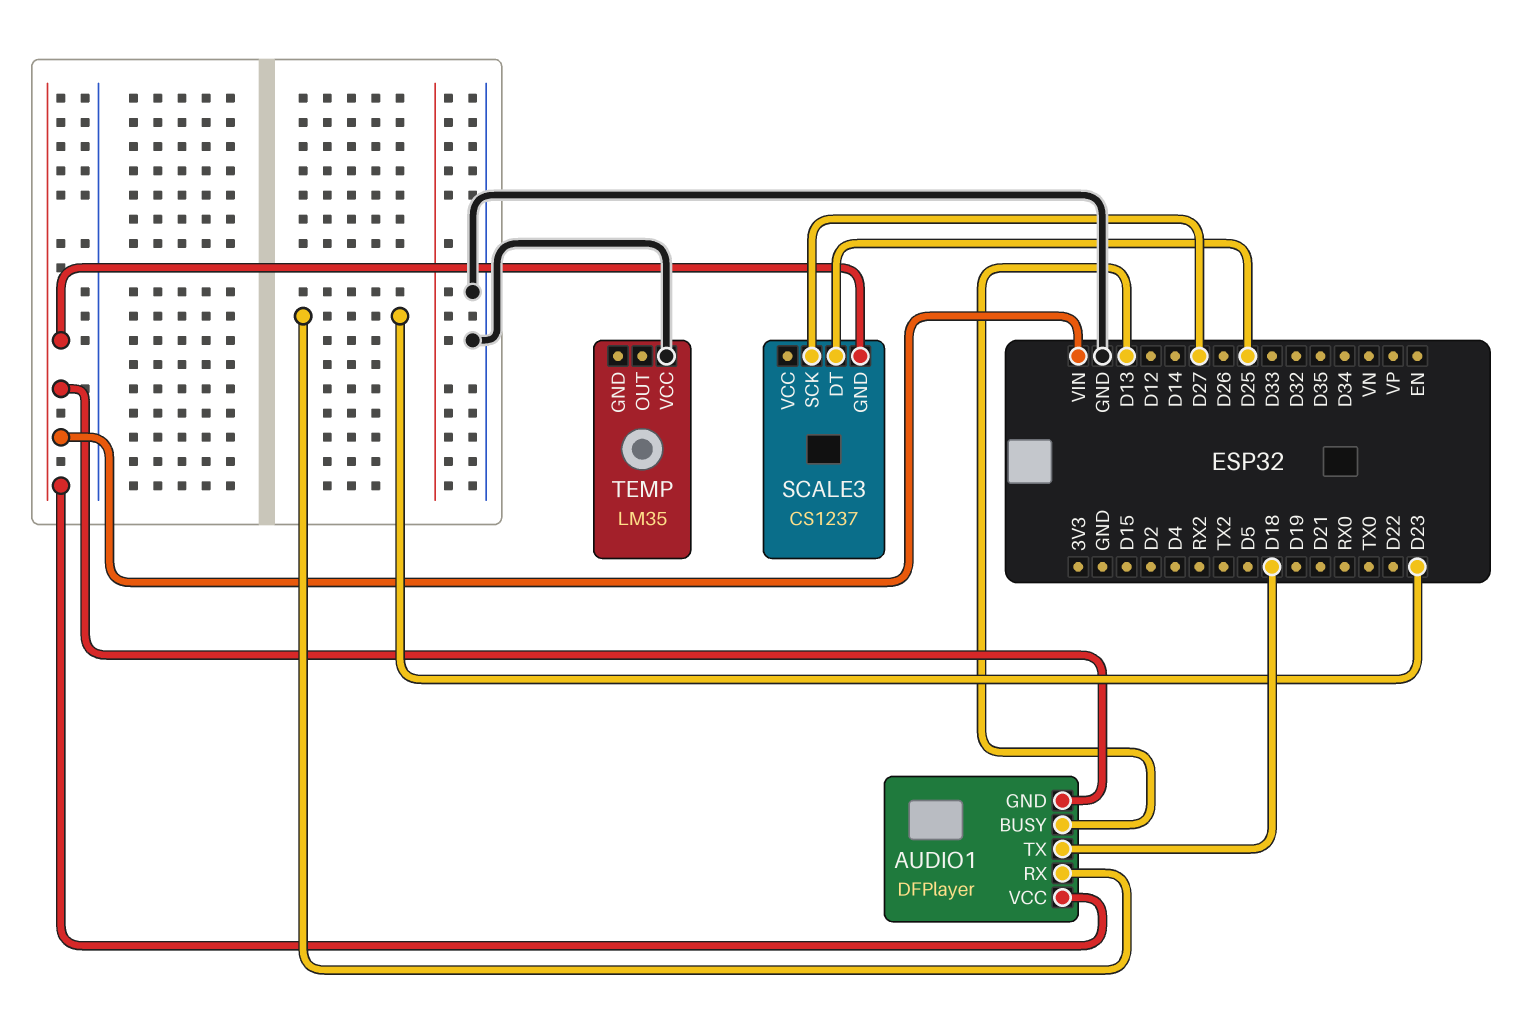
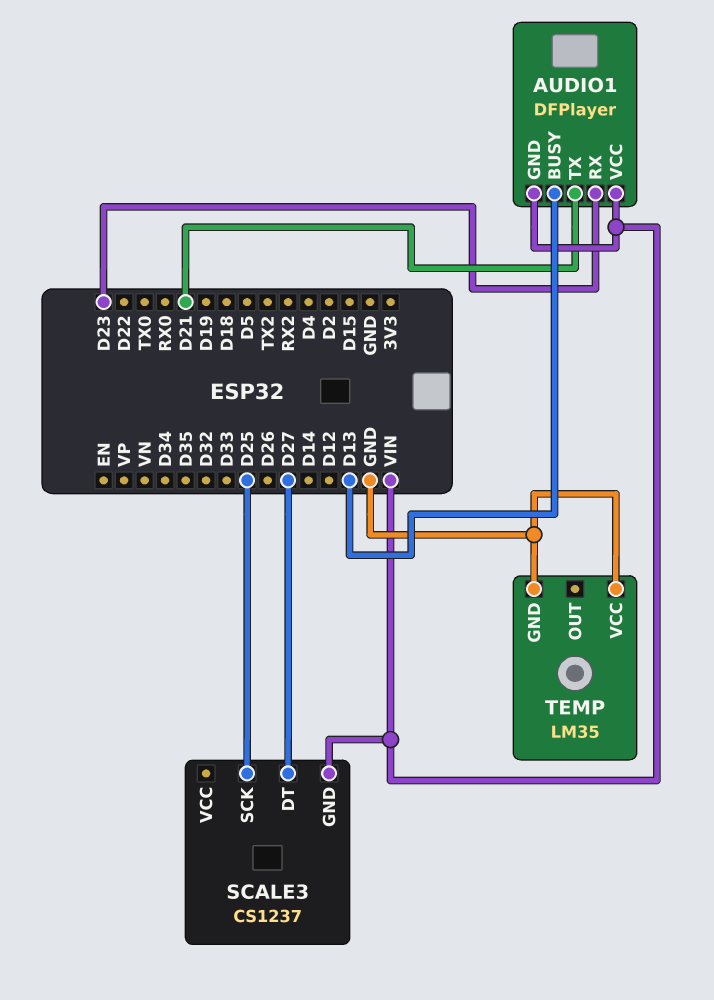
AUDIO1 pin TX: D18 -> D21
SCALE3 pin DT: D25 -> D27
SCALE3 pin SCK: D27 -> D25
TEMP pin GND: none -> GND

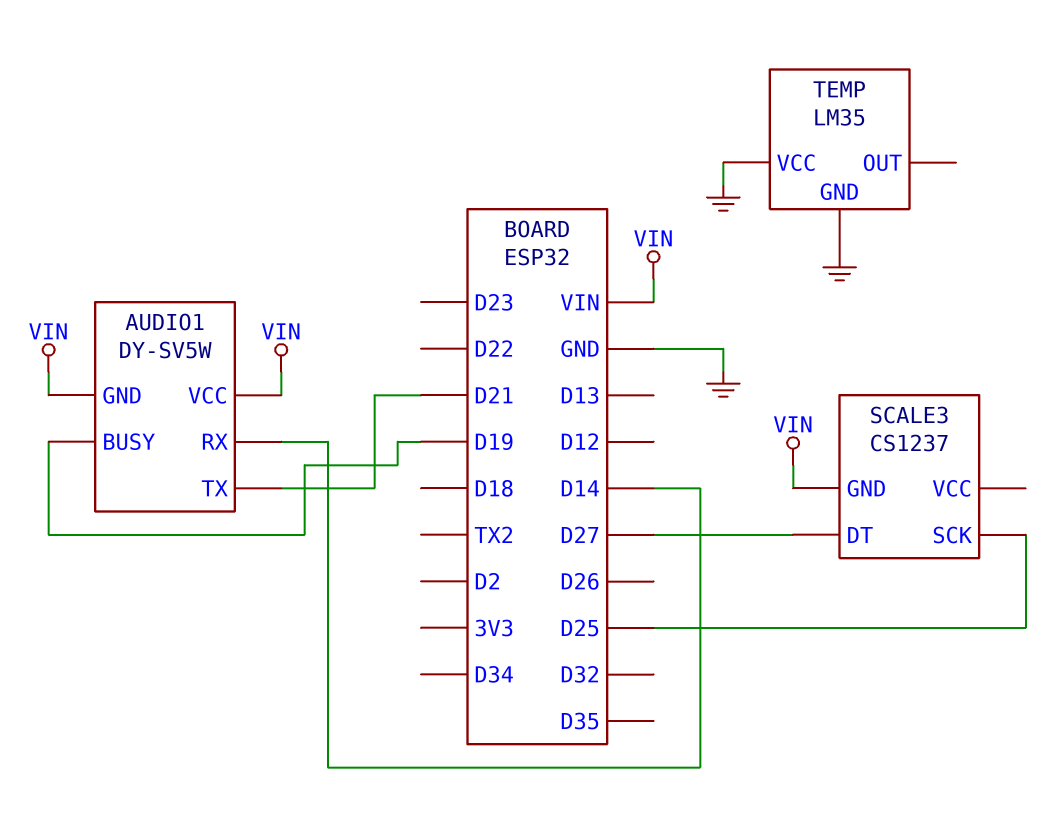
AUDIO1: DFPlayer -> DY-SV5W
AUDIO1 pin BUSY: D13 -> D19
AUDIO1 pin RX: D23 -> D14

